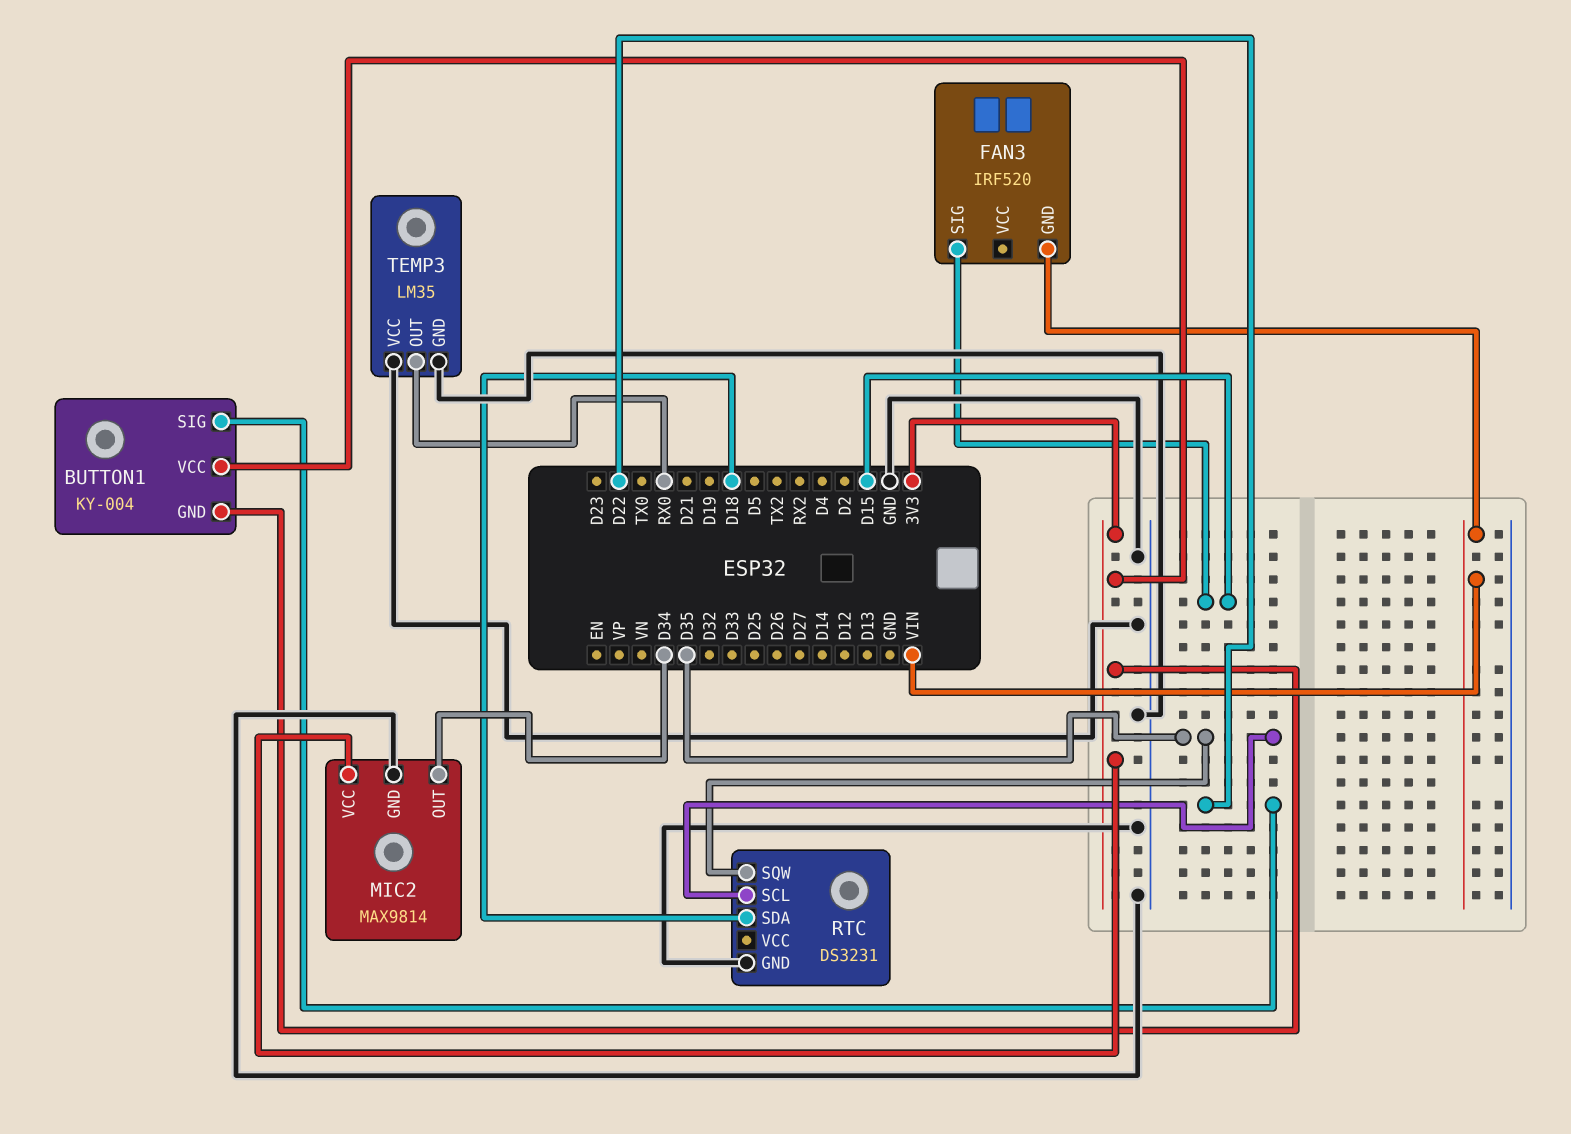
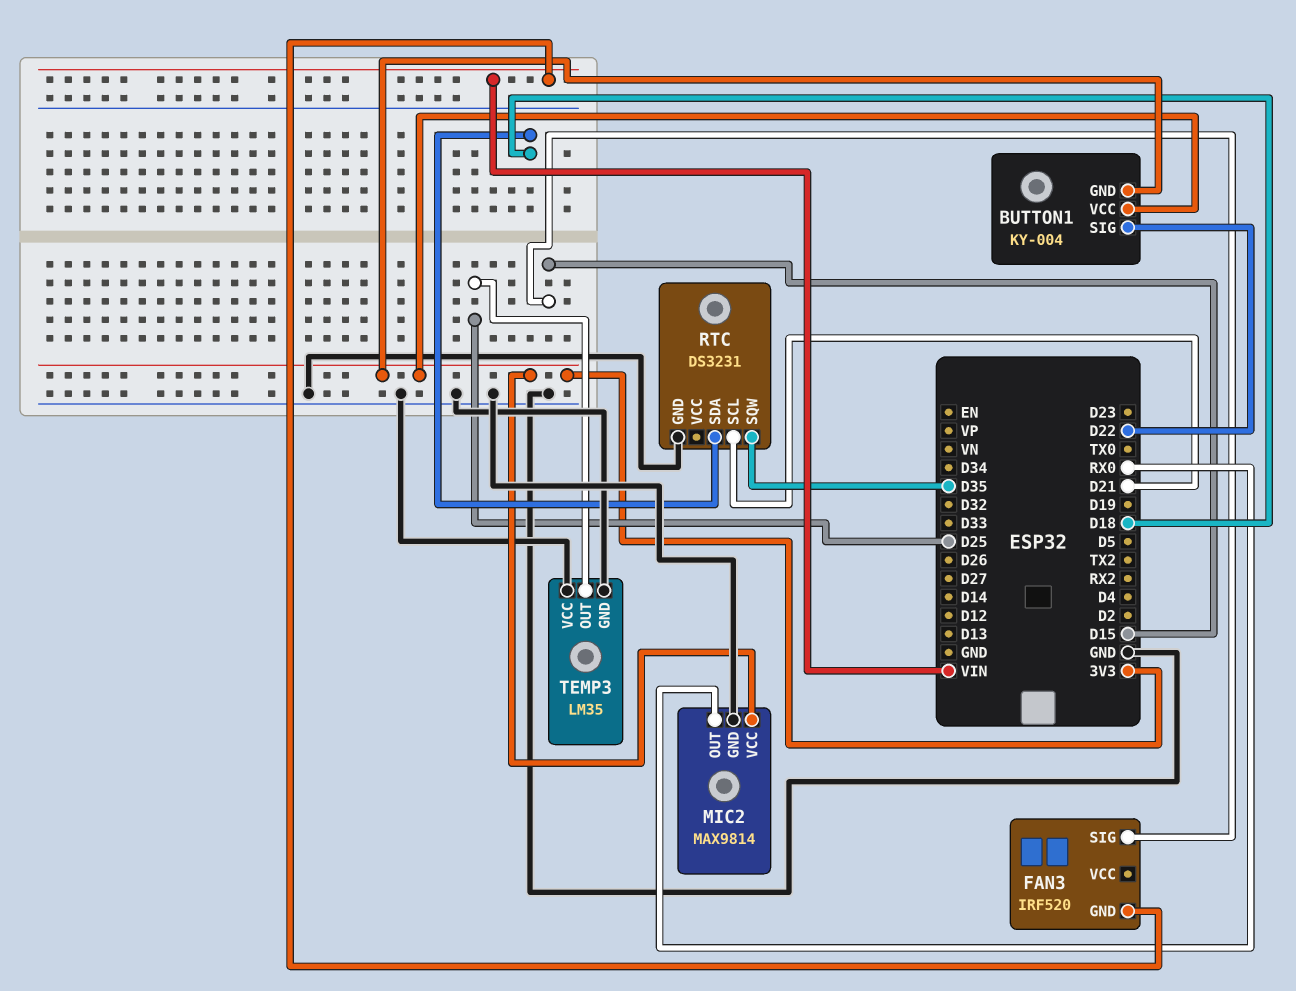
MIC2 pin OUT: D34 -> RX0
RTC pin SCL: D35 -> D21
TEMP3 pin OUT: RX0 -> D25

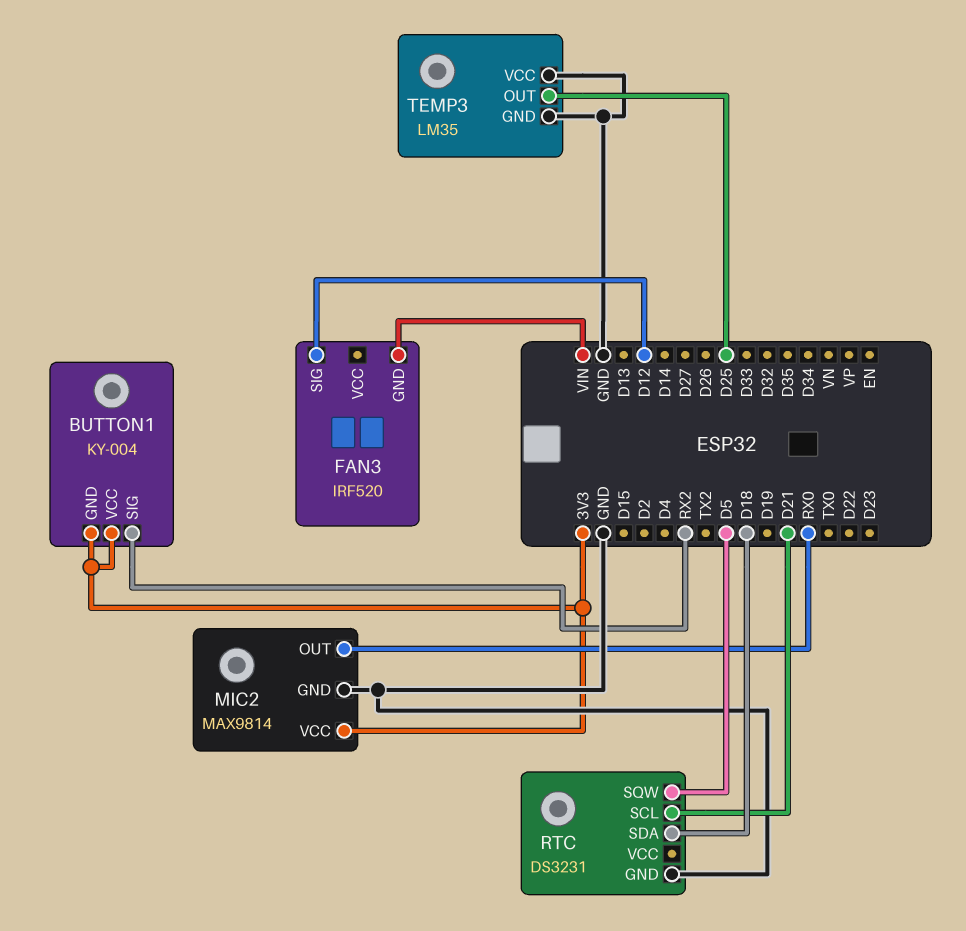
BUTTON1 pin SIG: D22 -> RX2
FAN3 pin SIG: D15 -> D12
RTC pin SQW: D35 -> D5

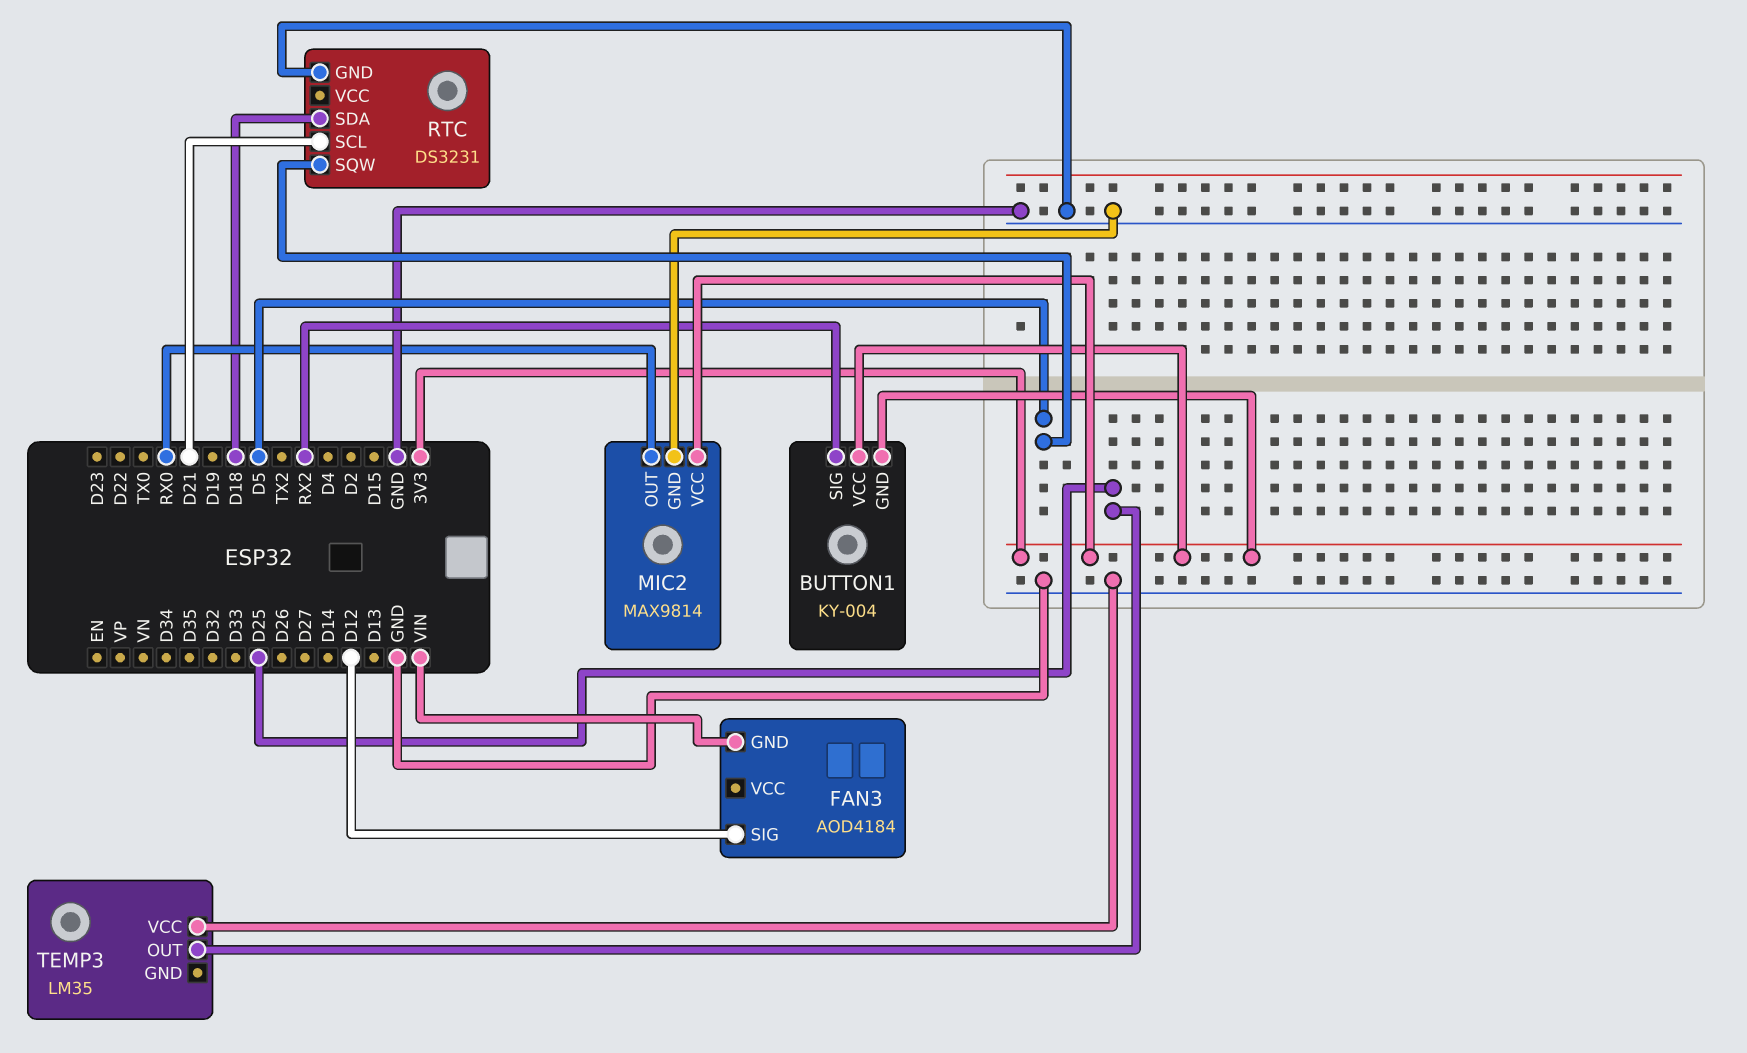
FAN3: IRF520 -> AOD4184
TEMP3 pin GND: GND -> none

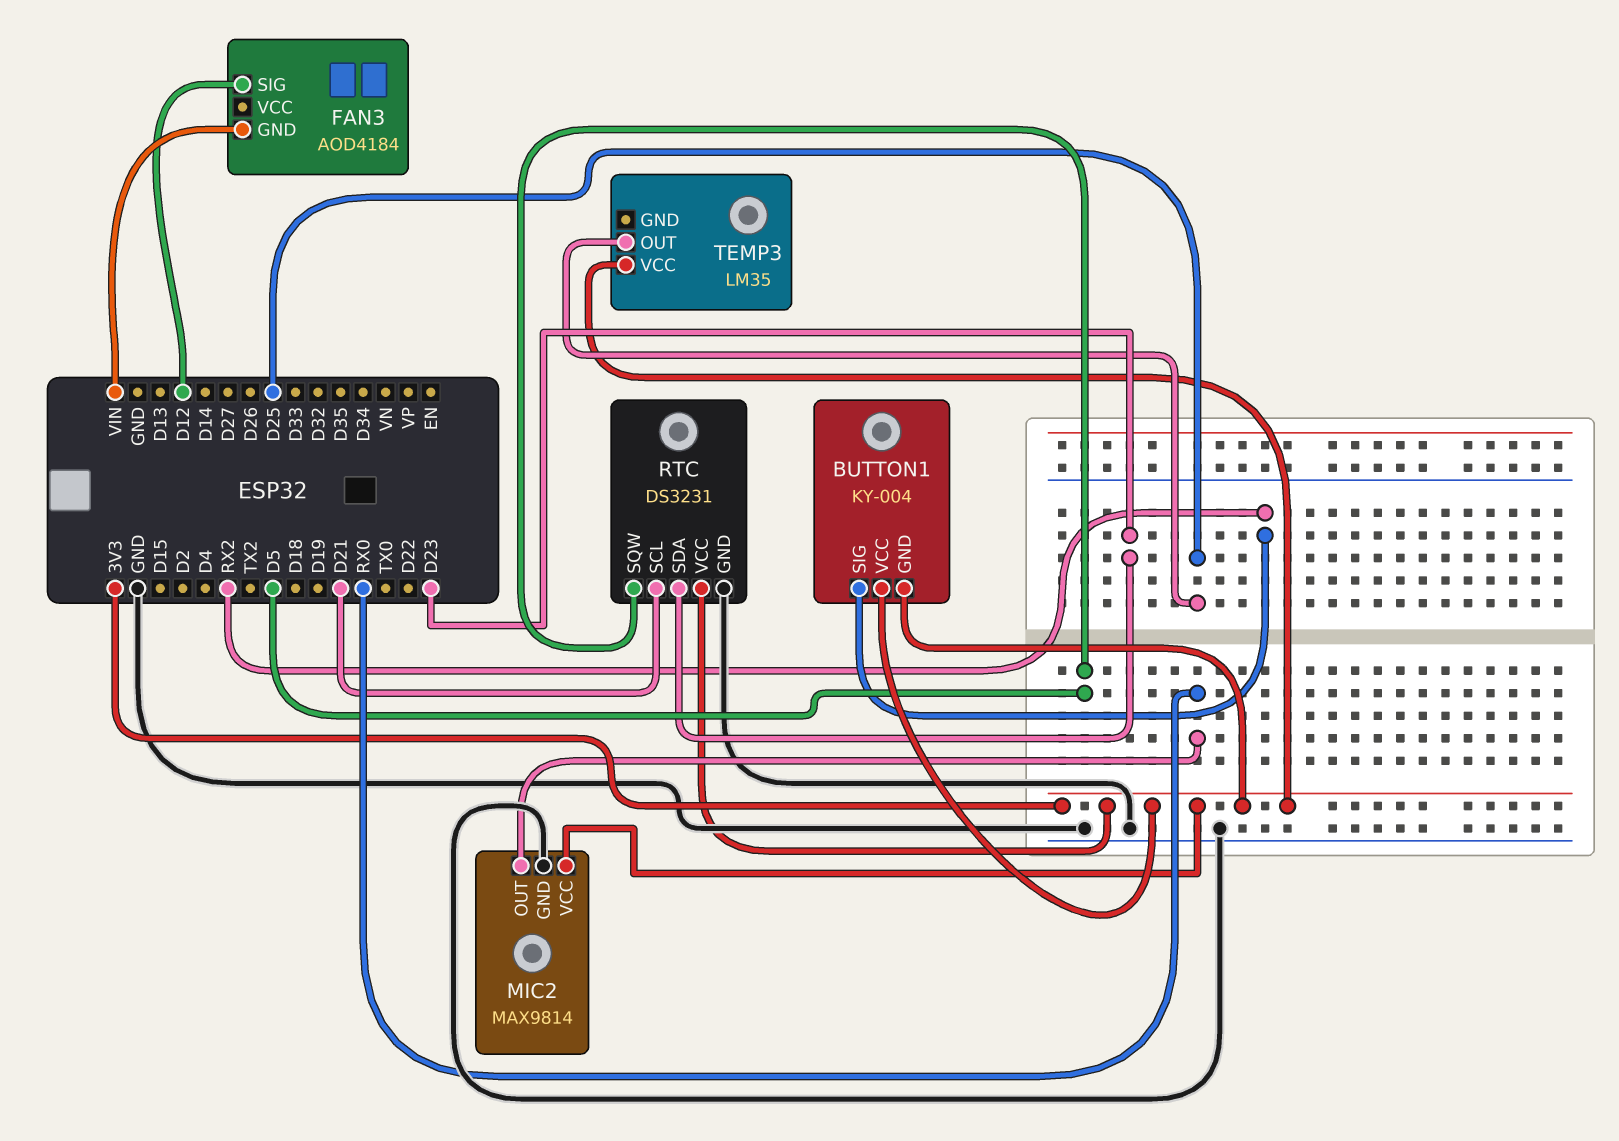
RTC pin SDA: D18 -> D23
RTC pin VCC: none -> 3V3
TEMP3 pin VCC: GND -> 3V3

